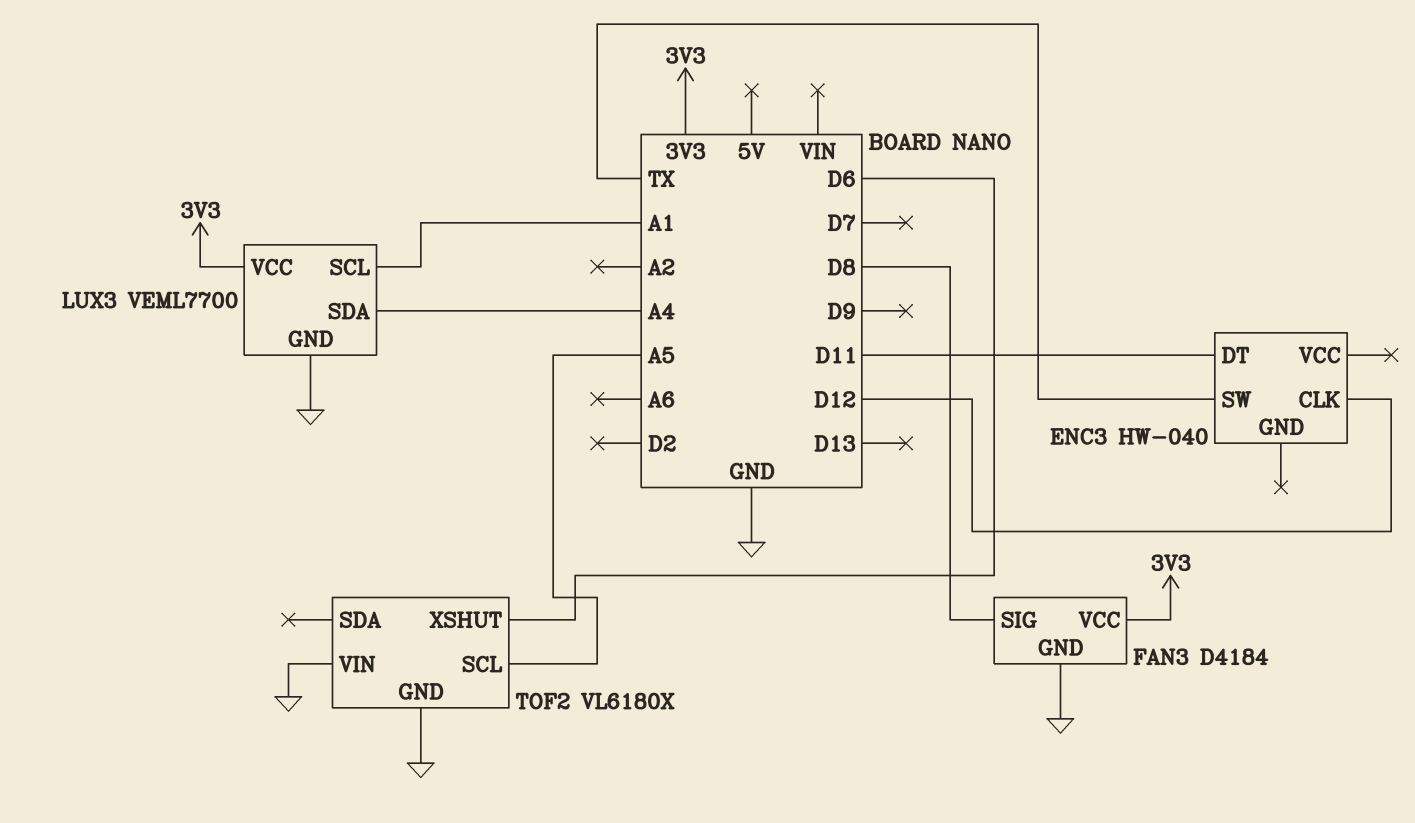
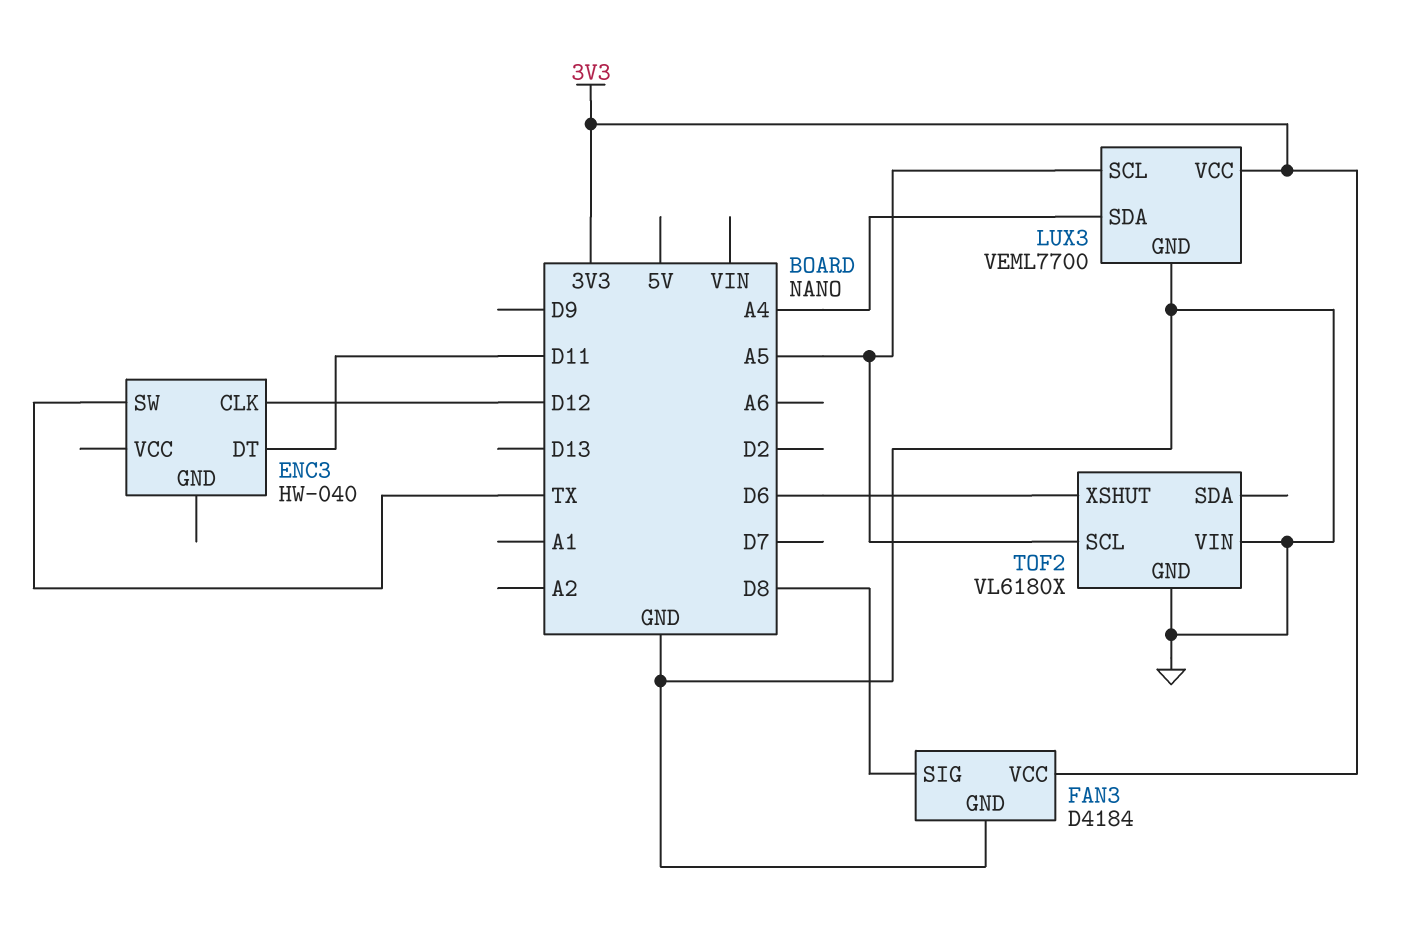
LUX3 pin SCL: A1 -> A5

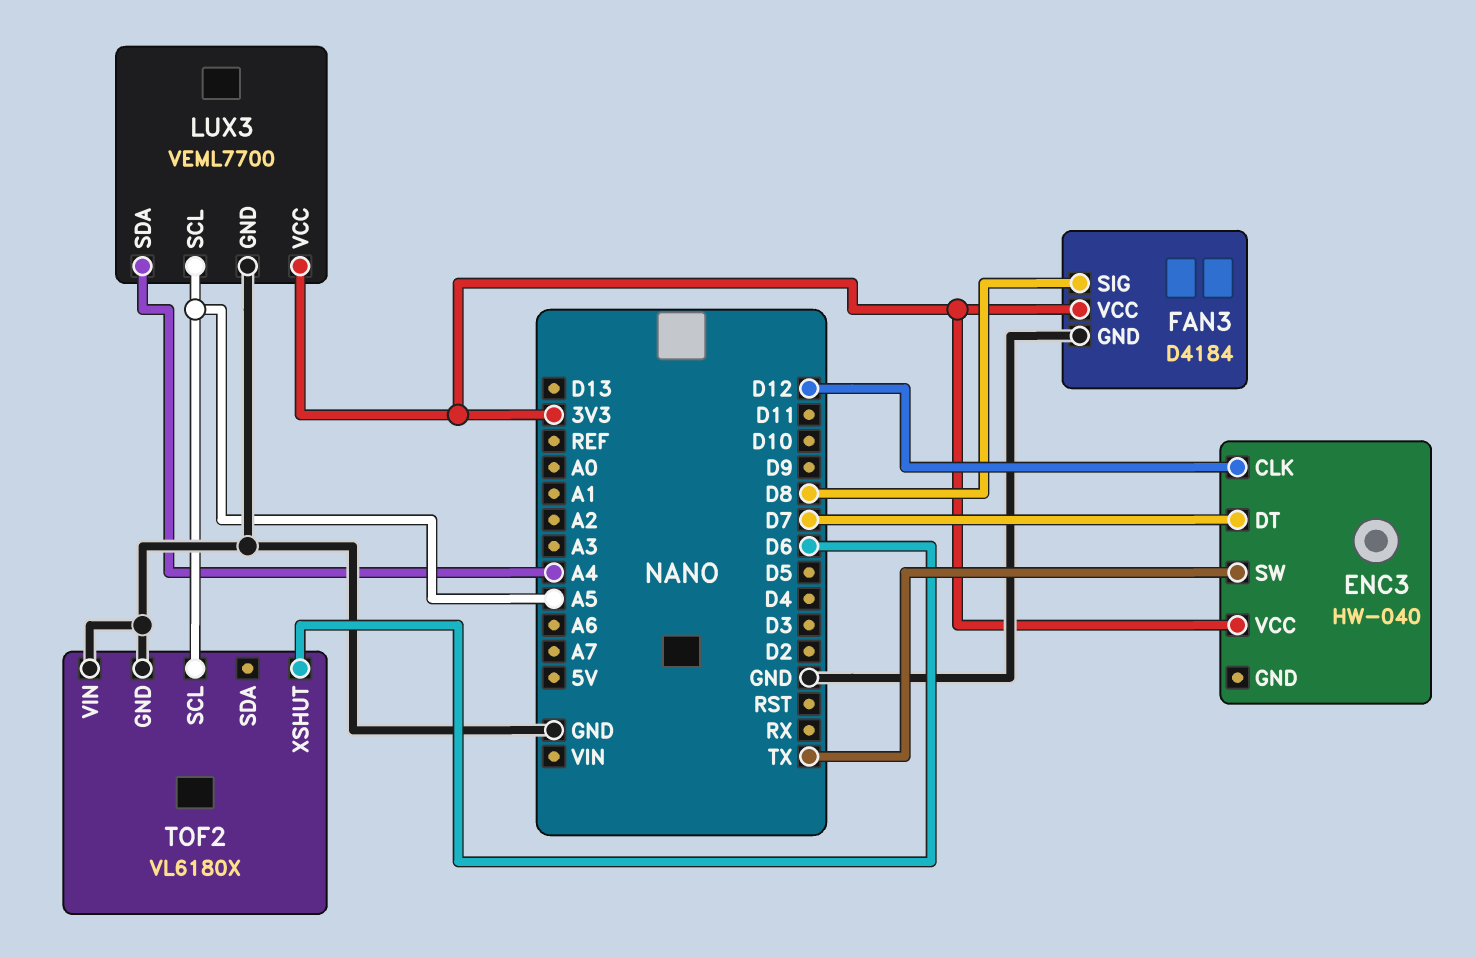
ENC3 pin DT: D11 -> D7
ENC3 pin VCC: none -> 3V3

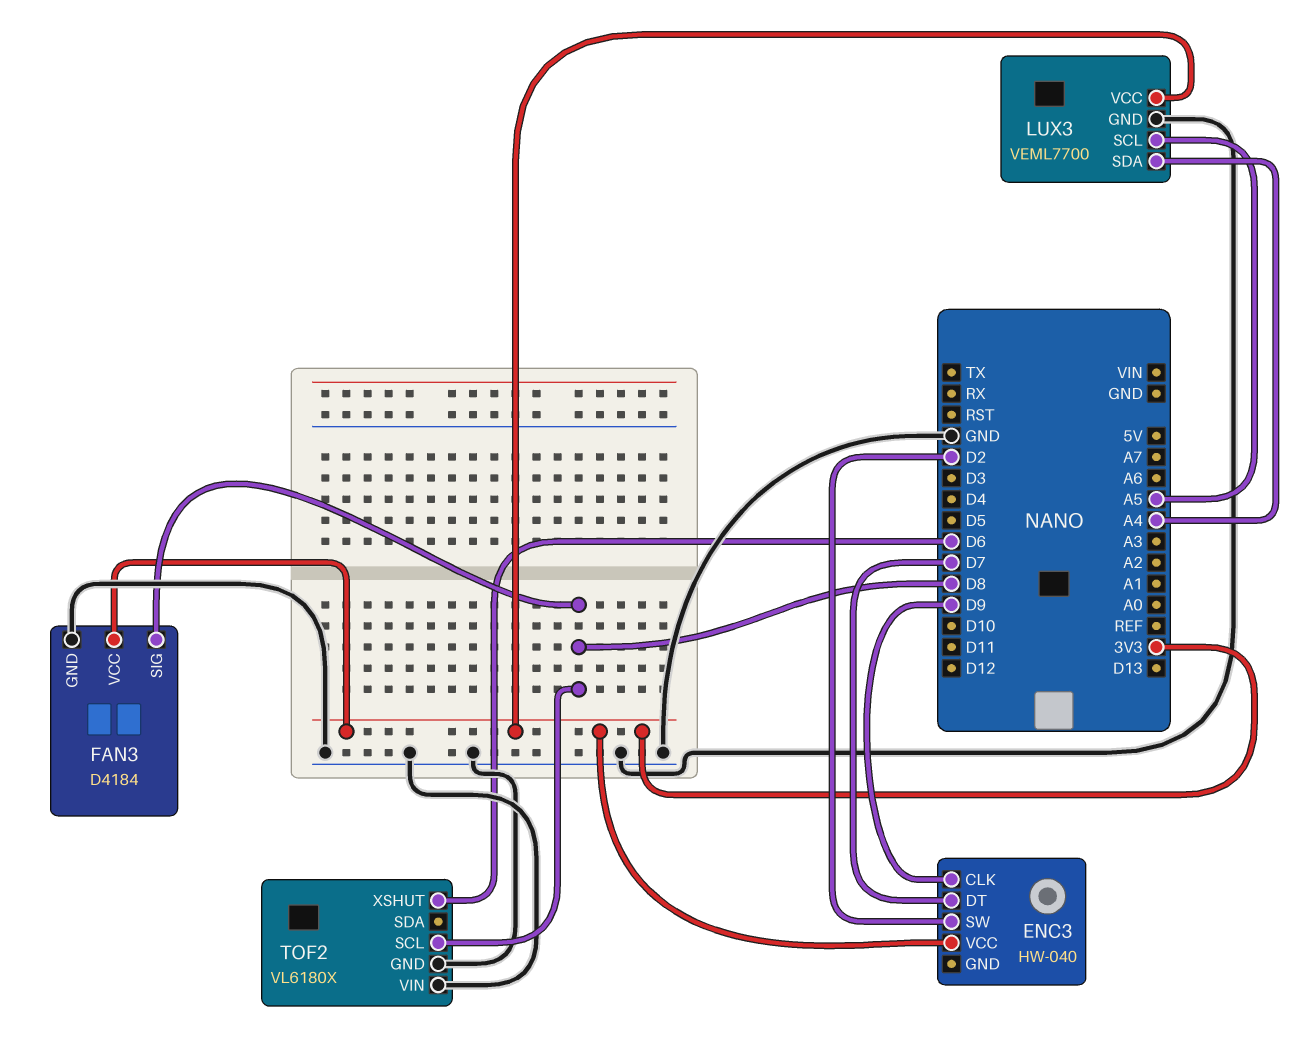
ENC3 pin CLK: D12 -> D9
ENC3 pin SW: TX -> D2
TOF2 pin SCL: A5 -> D8

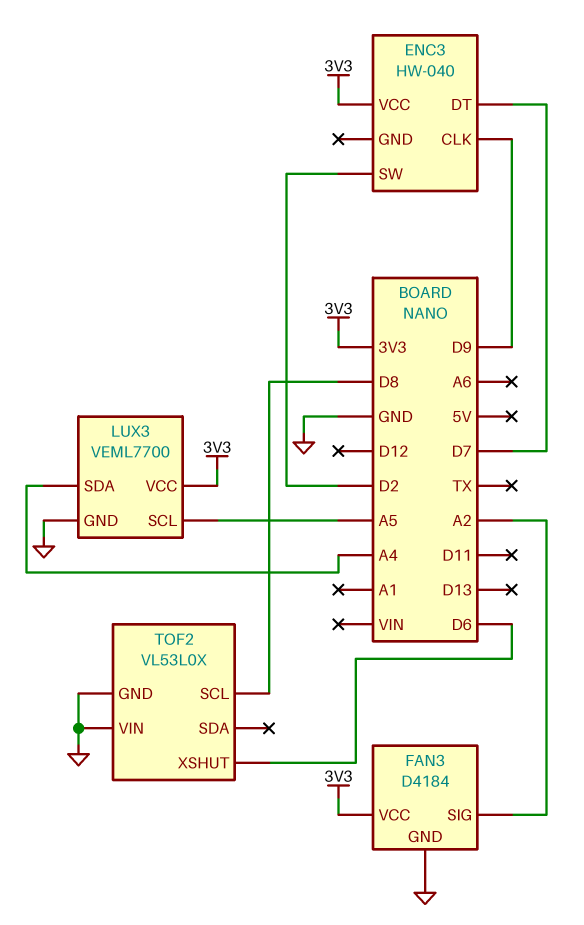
FAN3 pin SIG: D8 -> A2
TOF2: VL6180X -> VL53L0X

